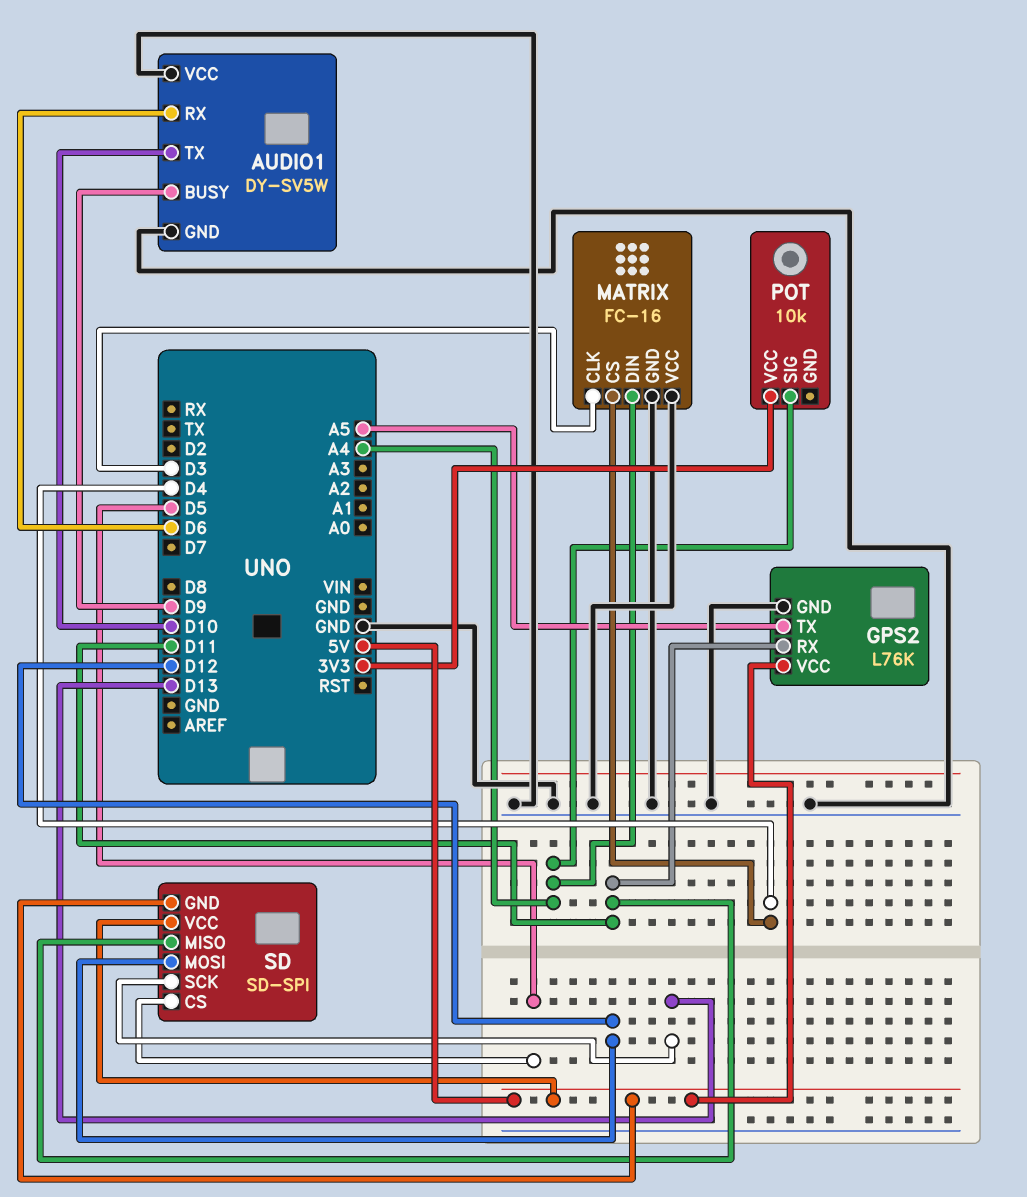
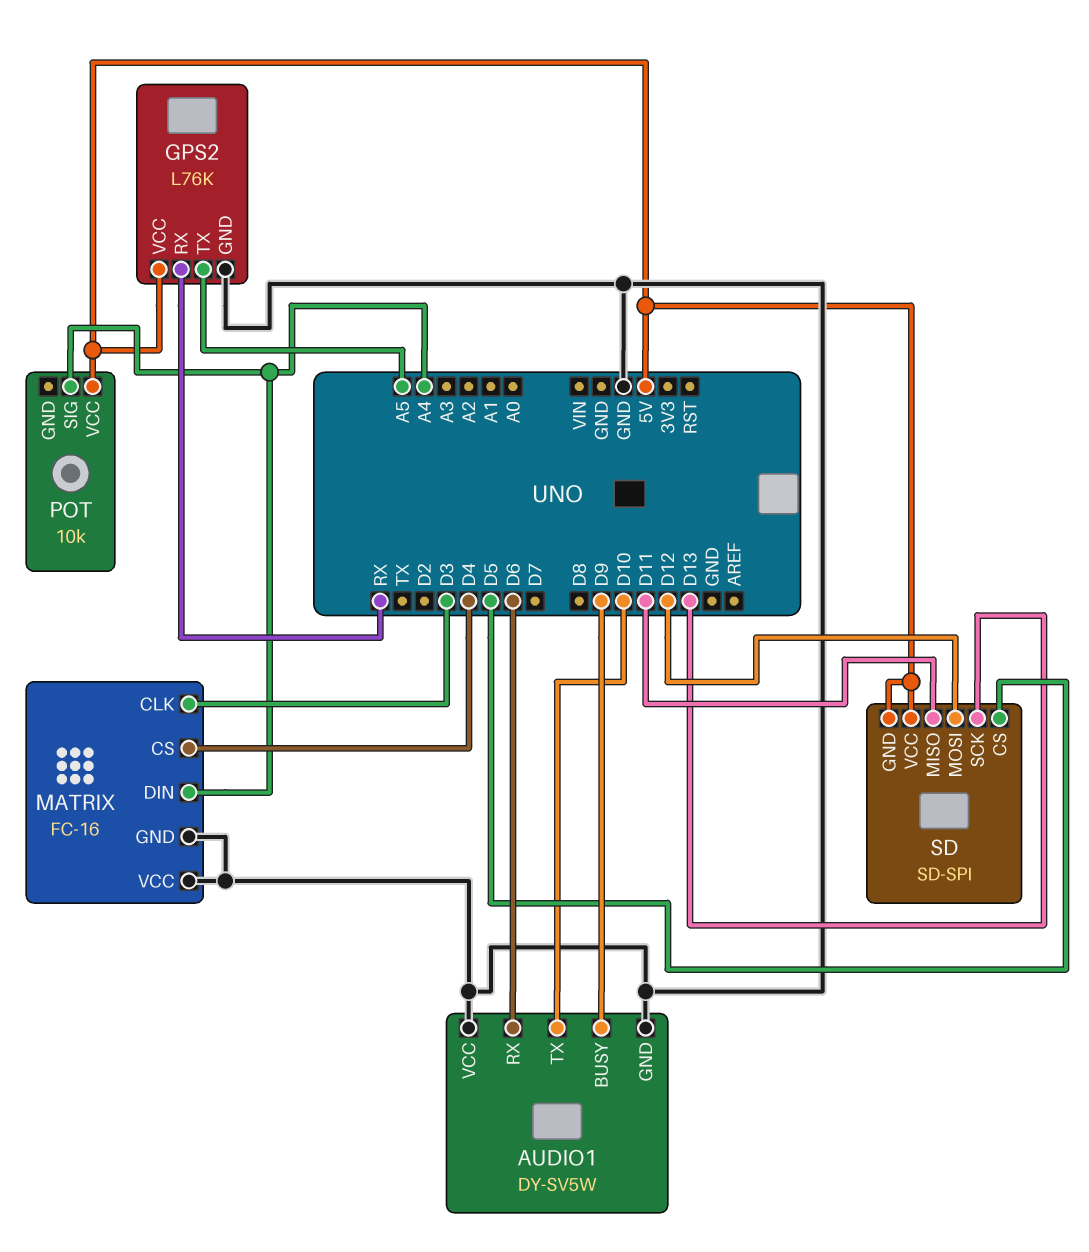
GPS2 pin RX: D11 -> RX
POT pin VCC: 3V3 -> 5V

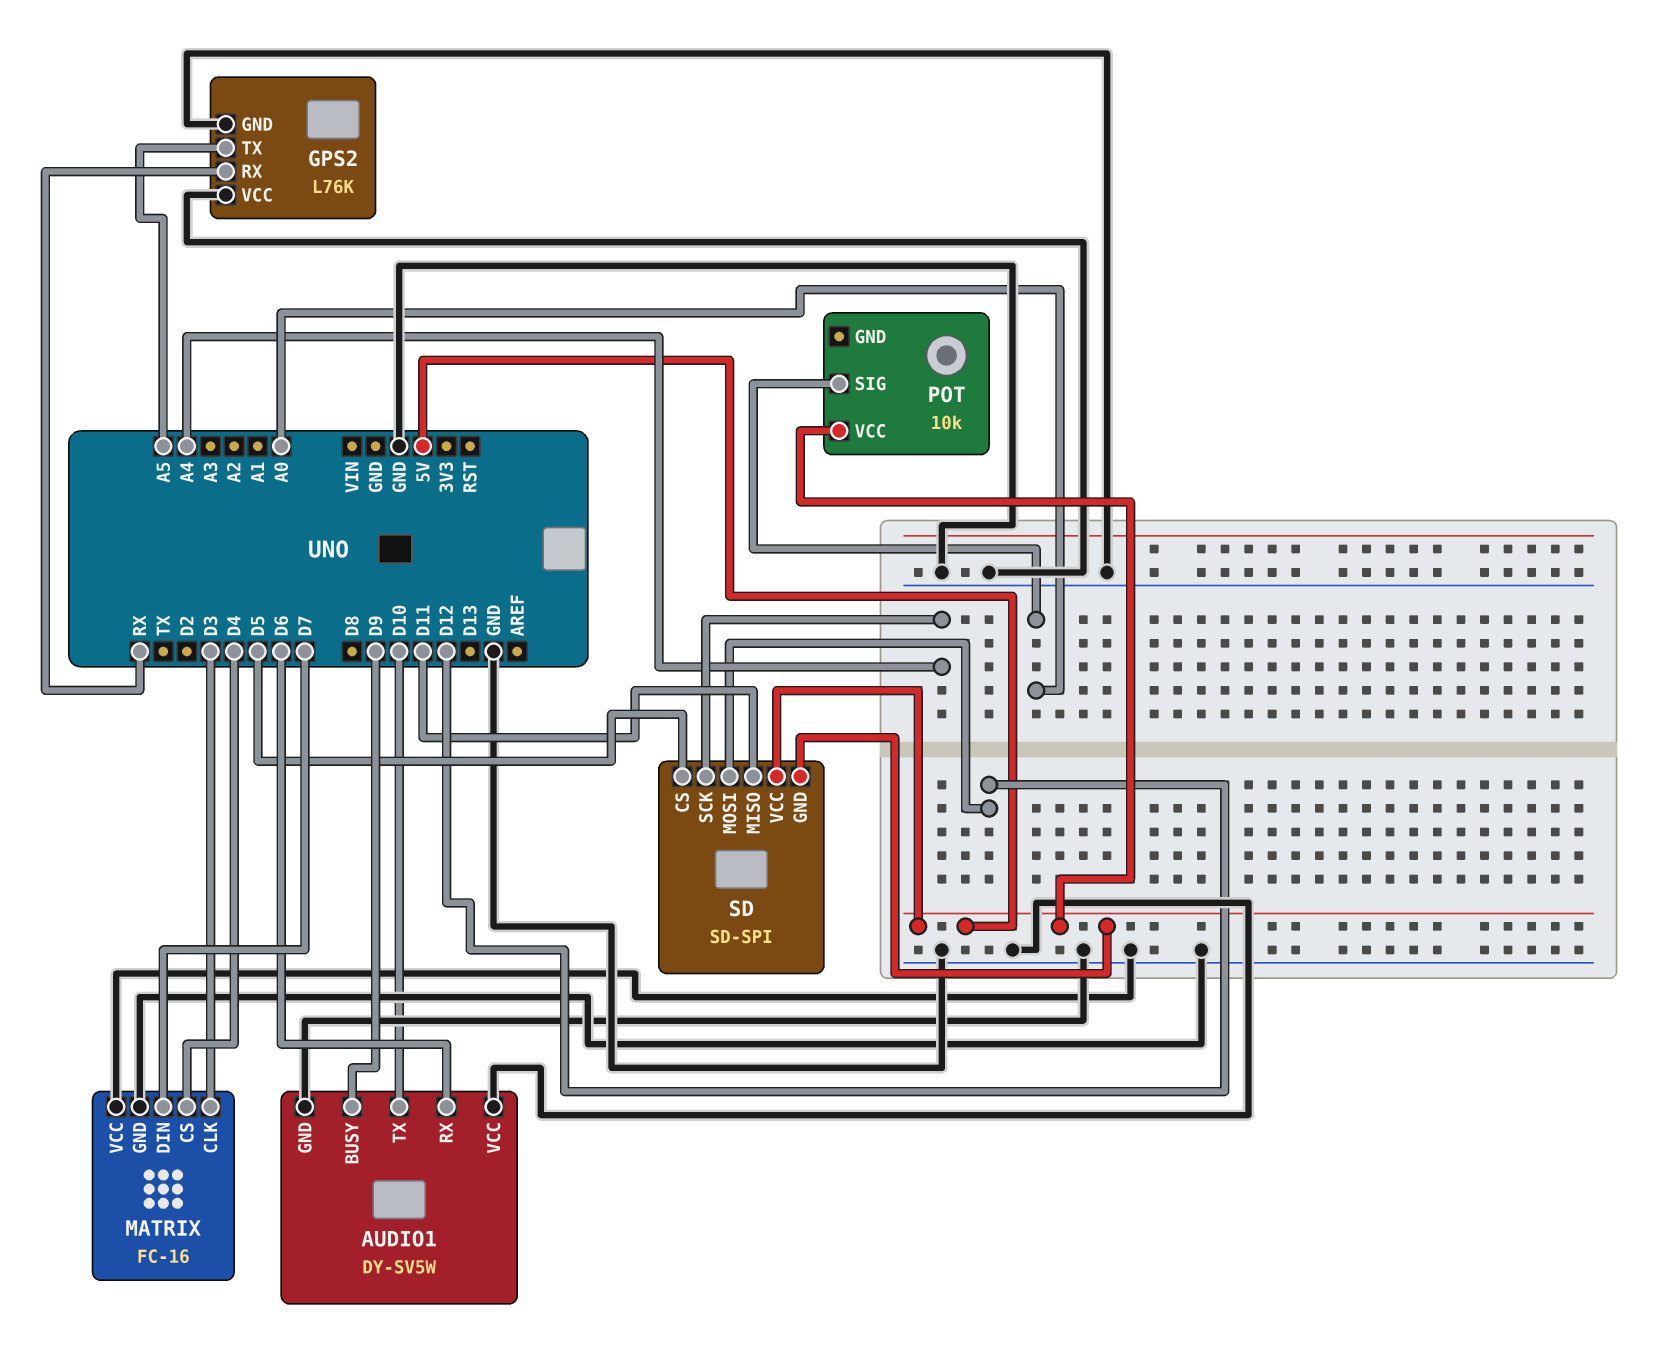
GPS2 pin VCC: 5V -> GND
MATRIX pin DIN: A4 -> D7
POT pin SIG: A4 -> A0
SD pin SCK: D13 -> A4

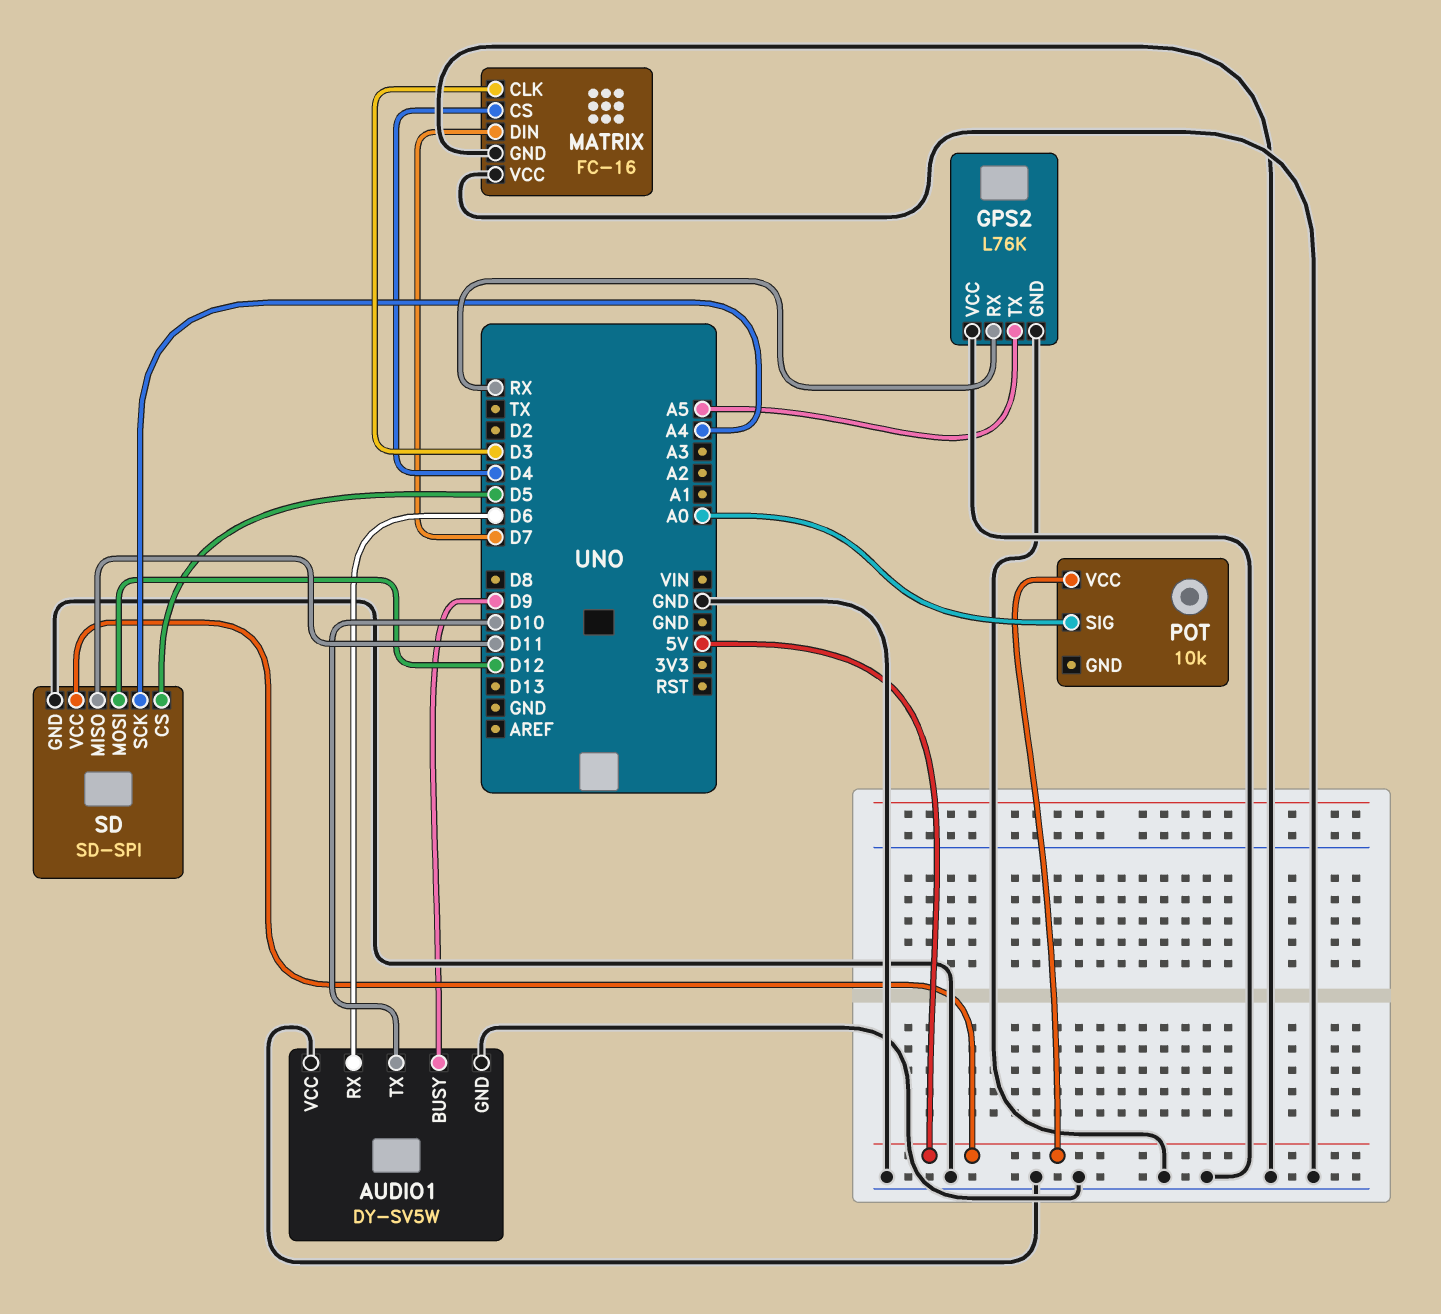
SD pin GND: 5V -> GND

